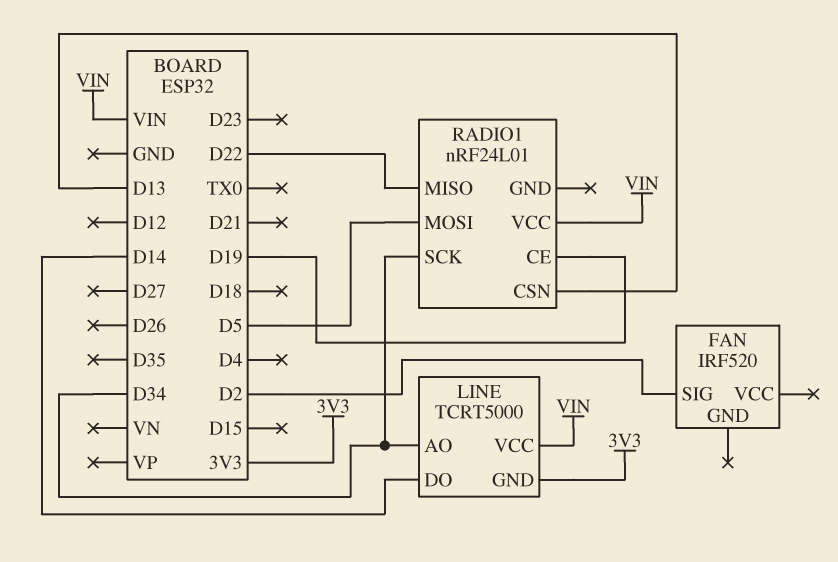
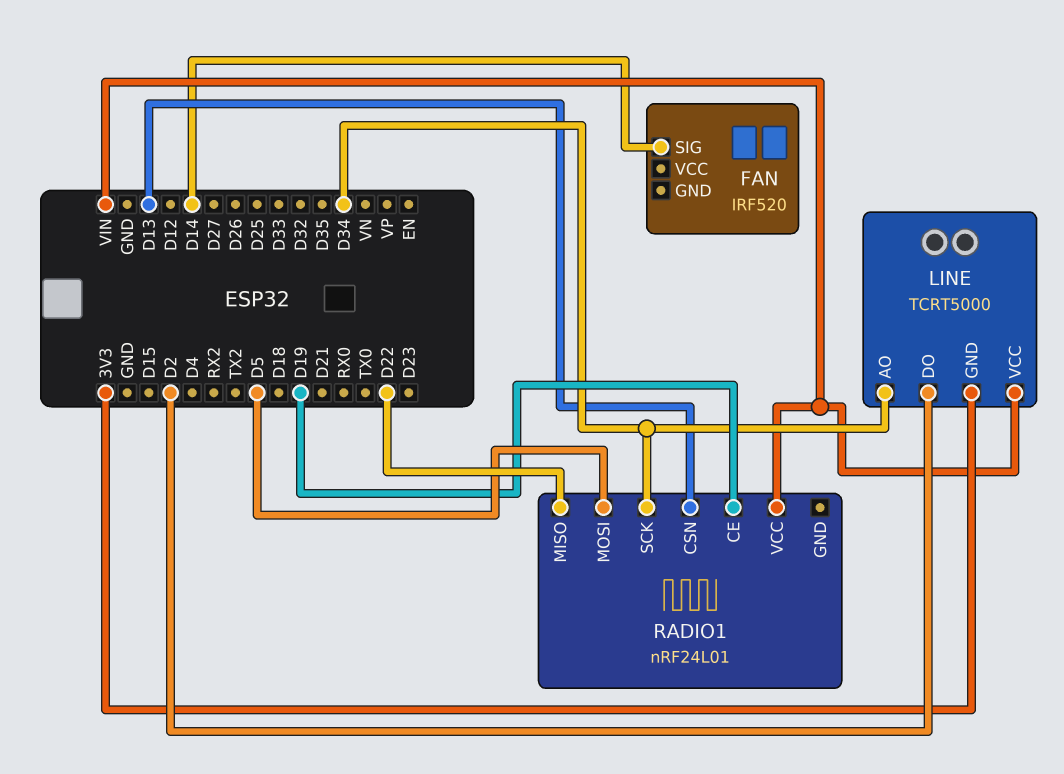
FAN pin SIG: D2 -> D14
LINE pin DO: D14 -> D2

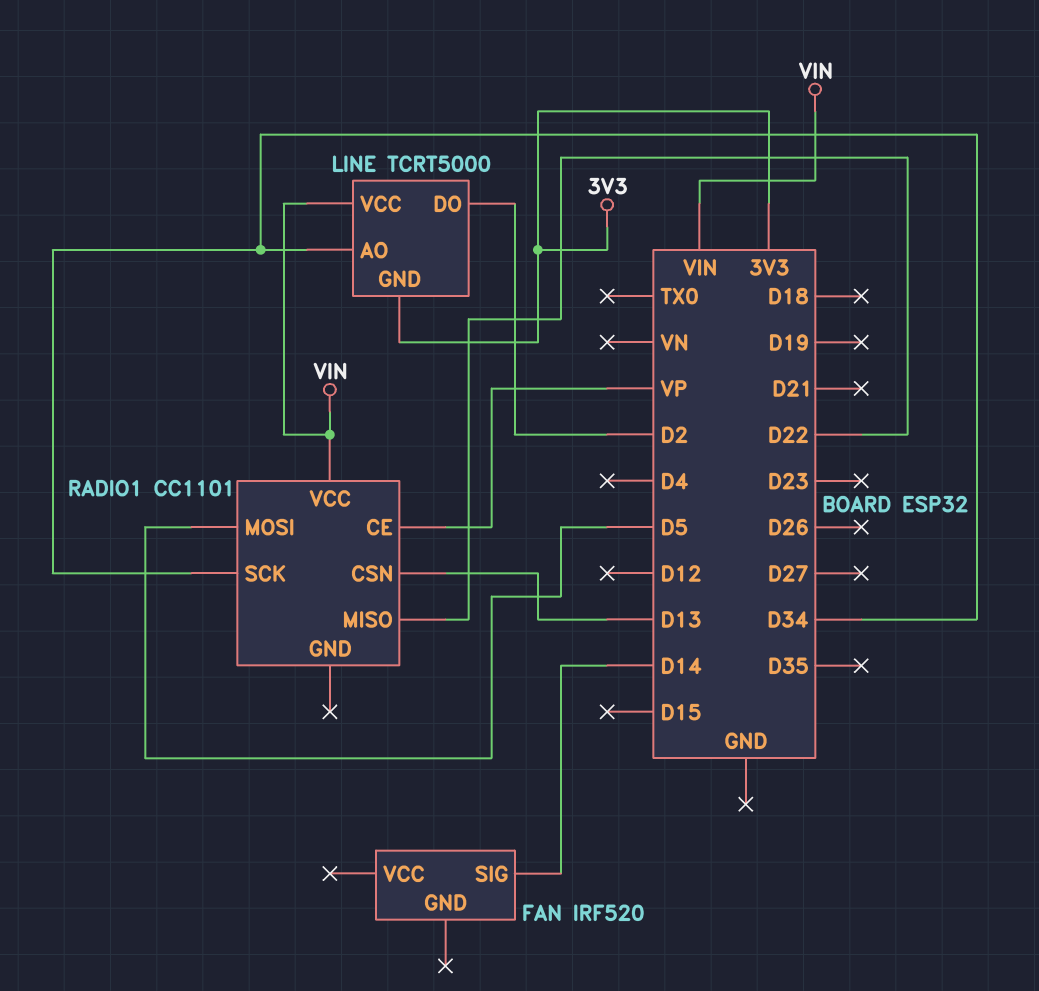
RADIO1: nRF24L01 -> CC1101
RADIO1 pin CE: D19 -> VP

